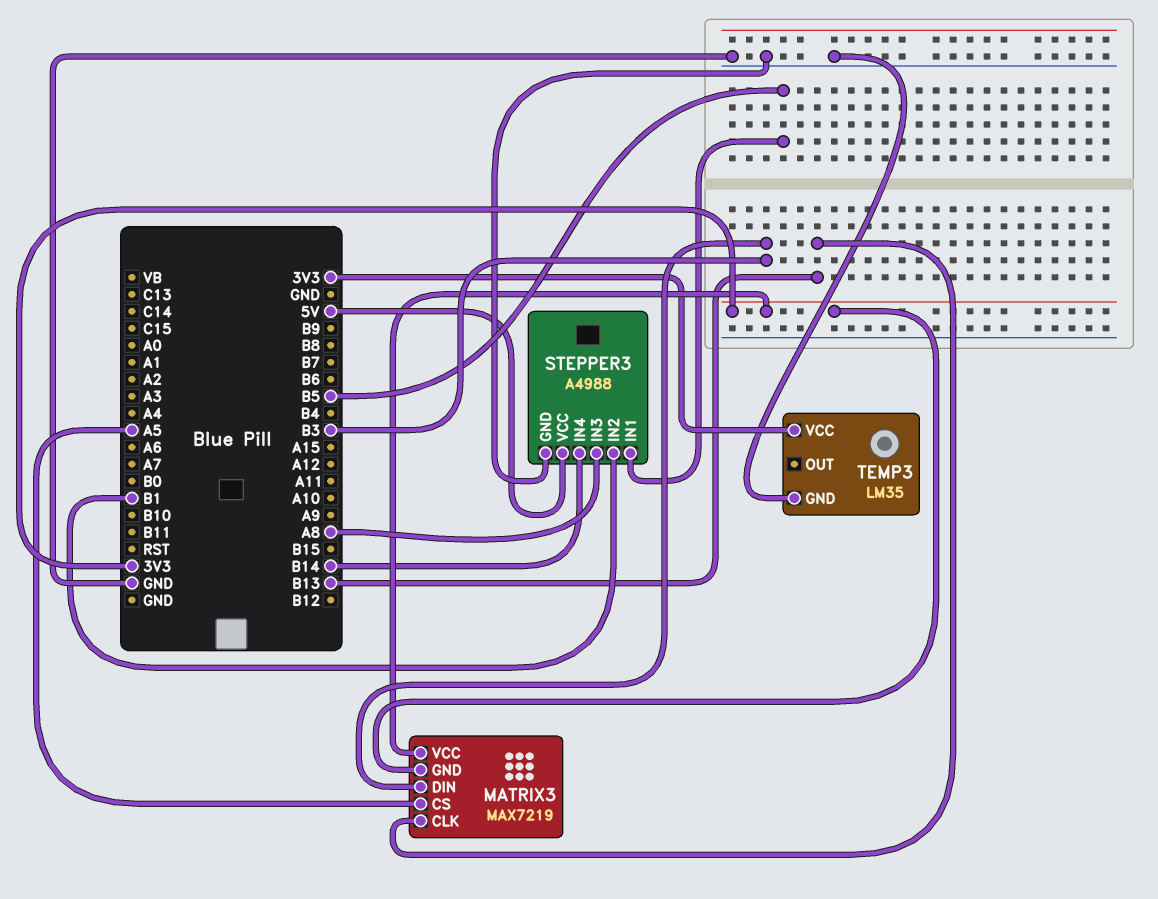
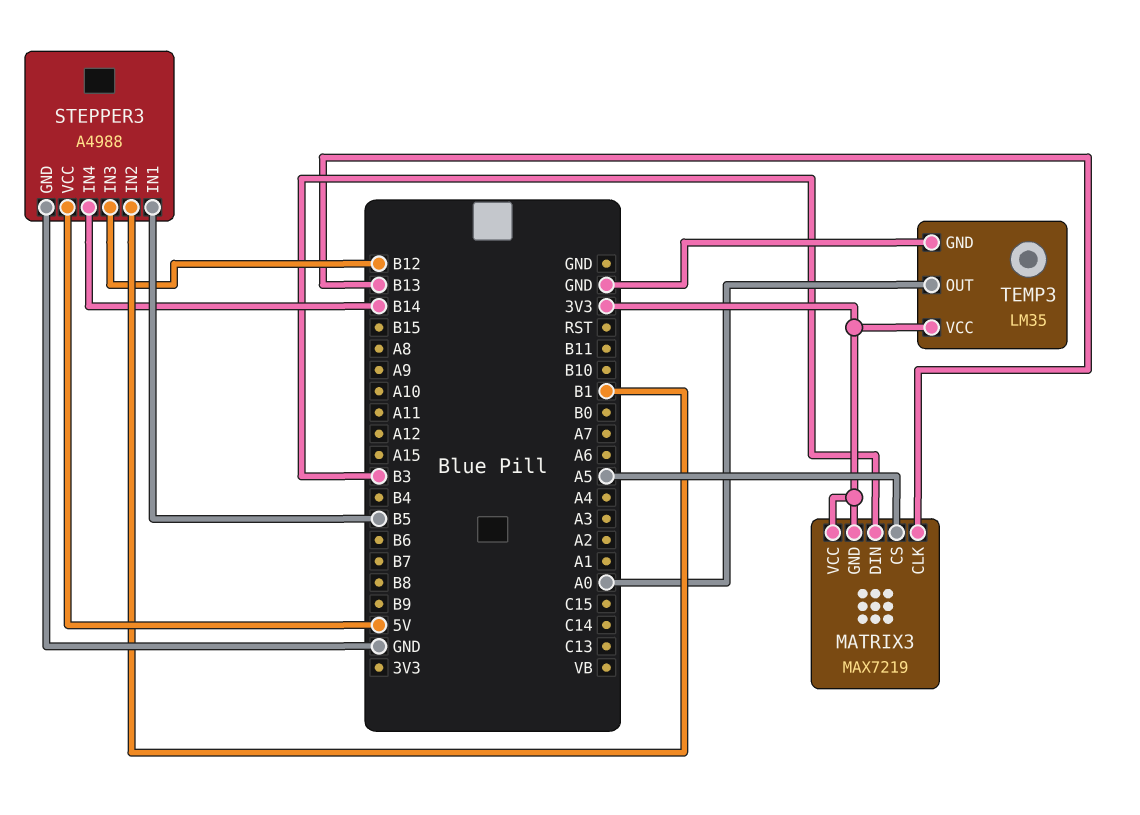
STEPPER3 pin IN3: A8 -> B12
TEMP3 pin OUT: none -> A0

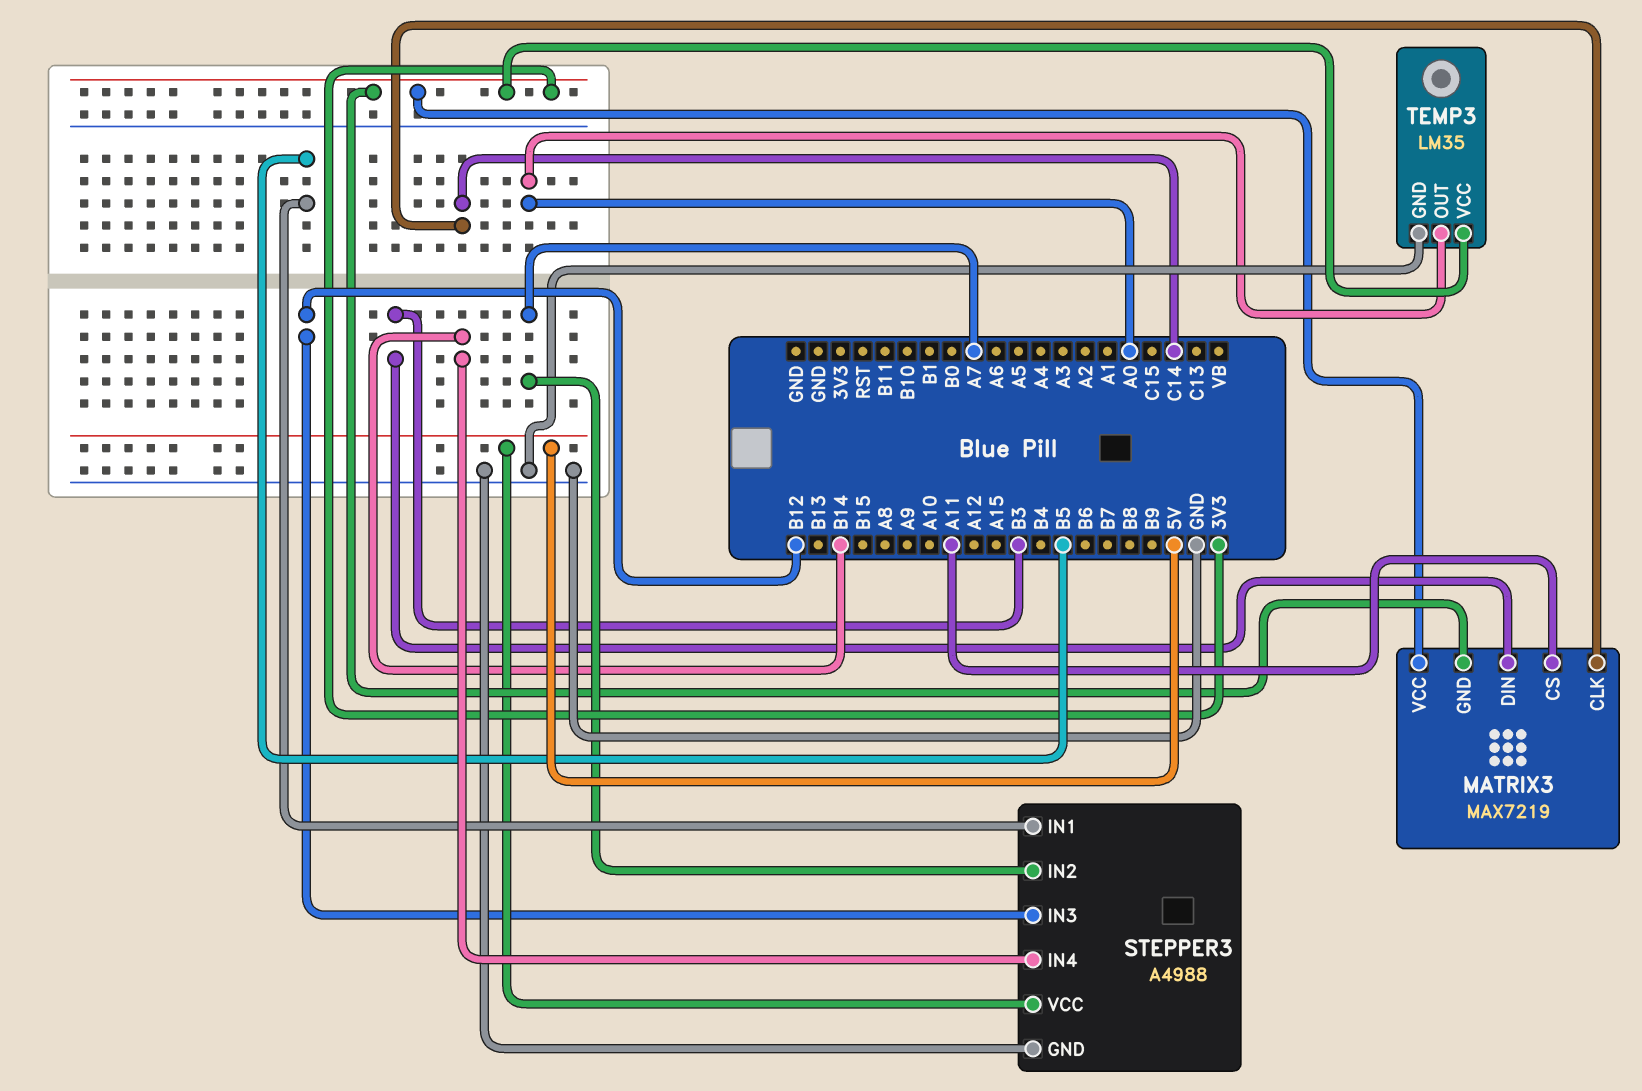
MATRIX3 pin CLK: B13 -> C14
MATRIX3 pin CS: A5 -> A11
STEPPER3 pin IN2: B1 -> A7

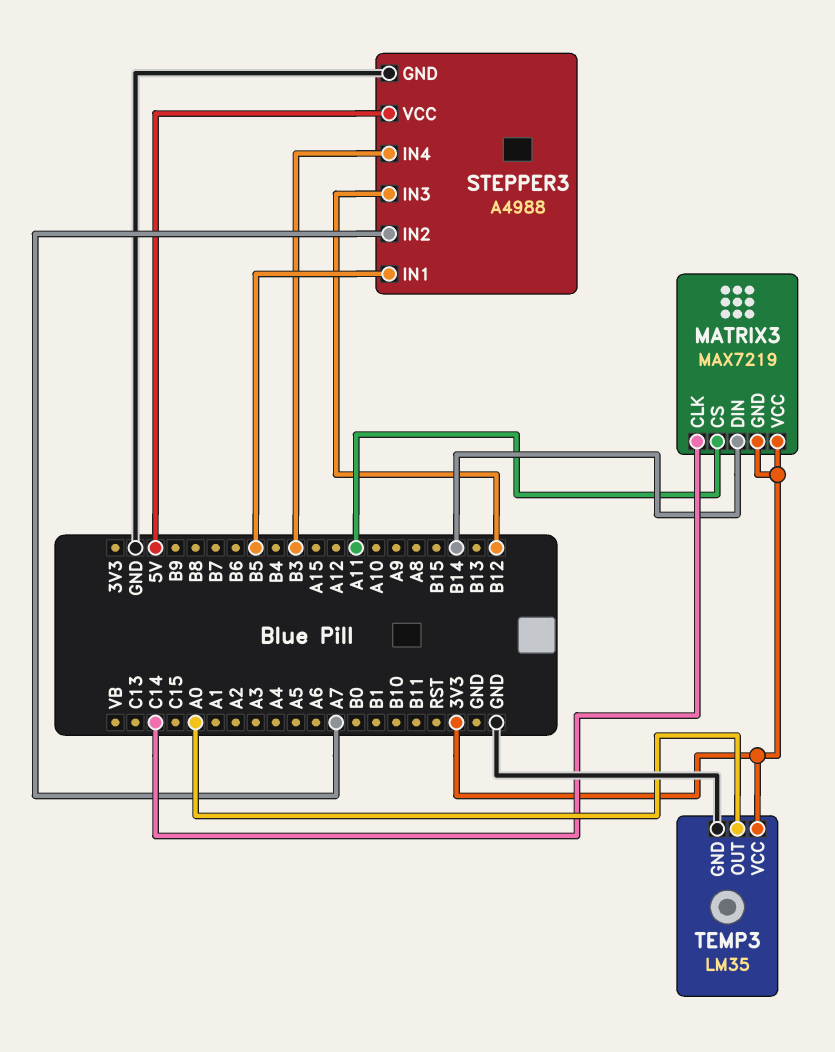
MATRIX3 pin DIN: B3 -> B14
STEPPER3 pin IN4: B14 -> B3

